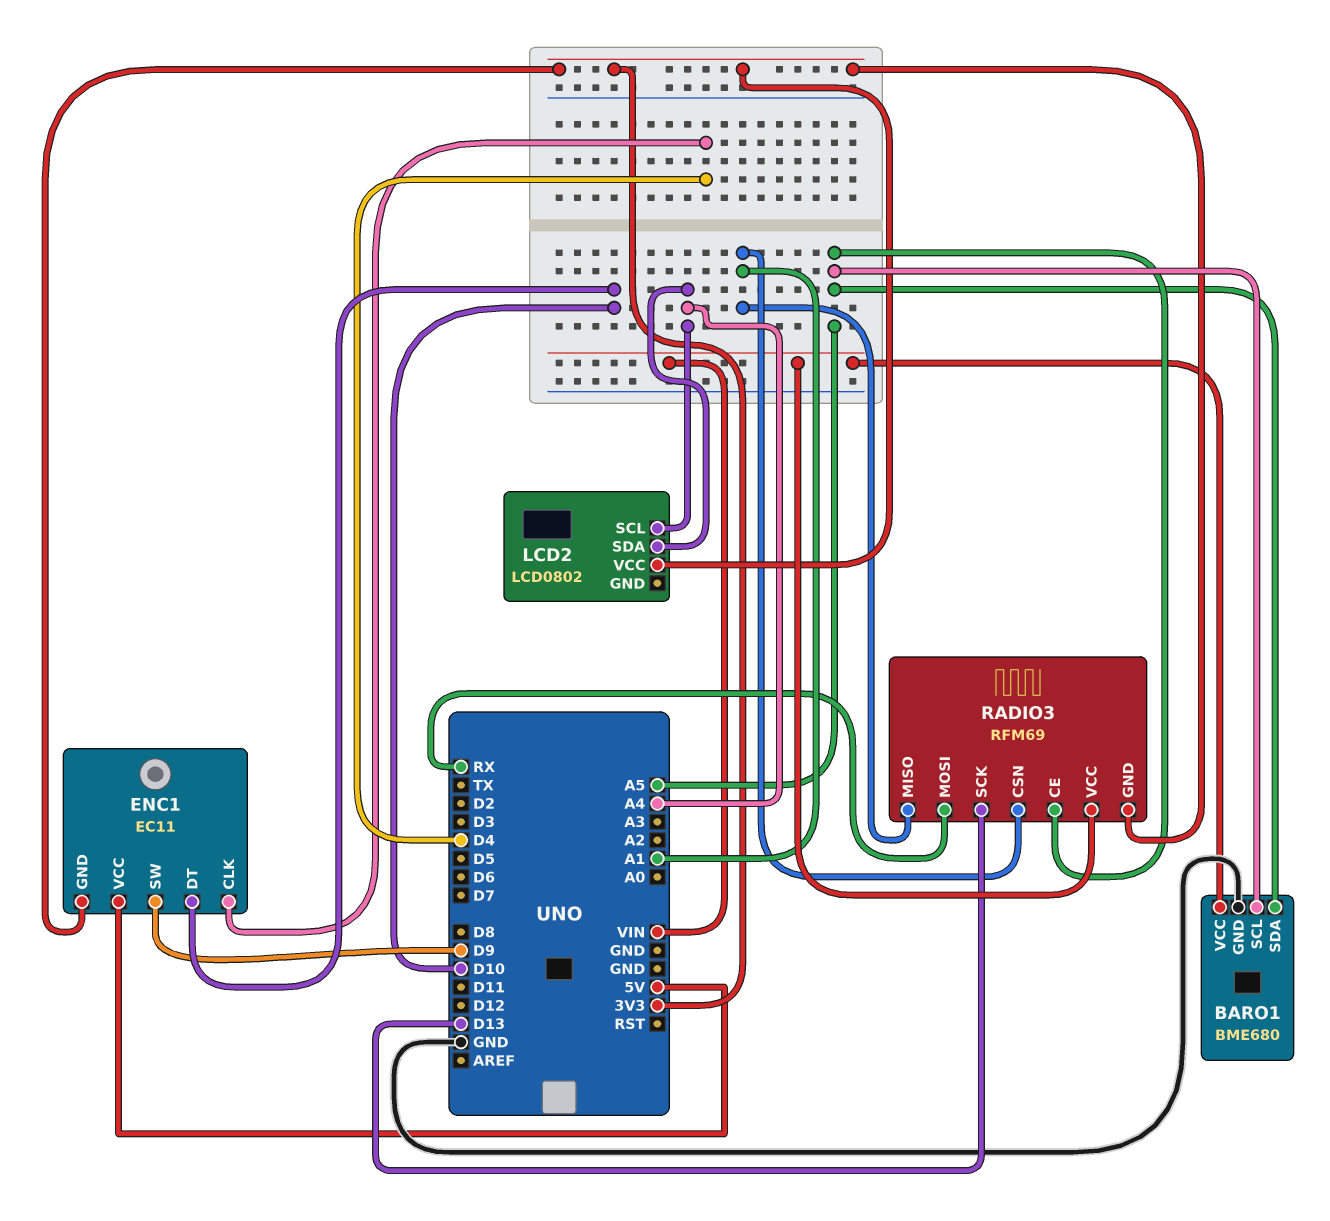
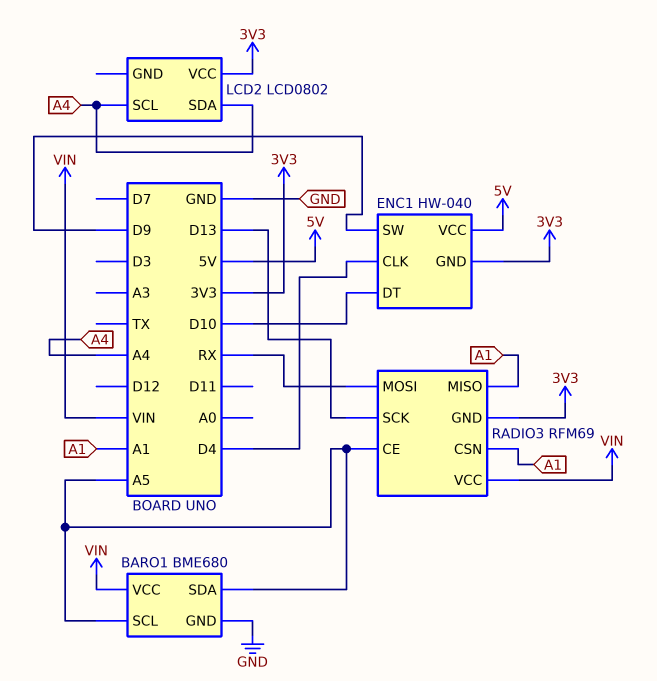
ENC1: EC11 -> HW-040

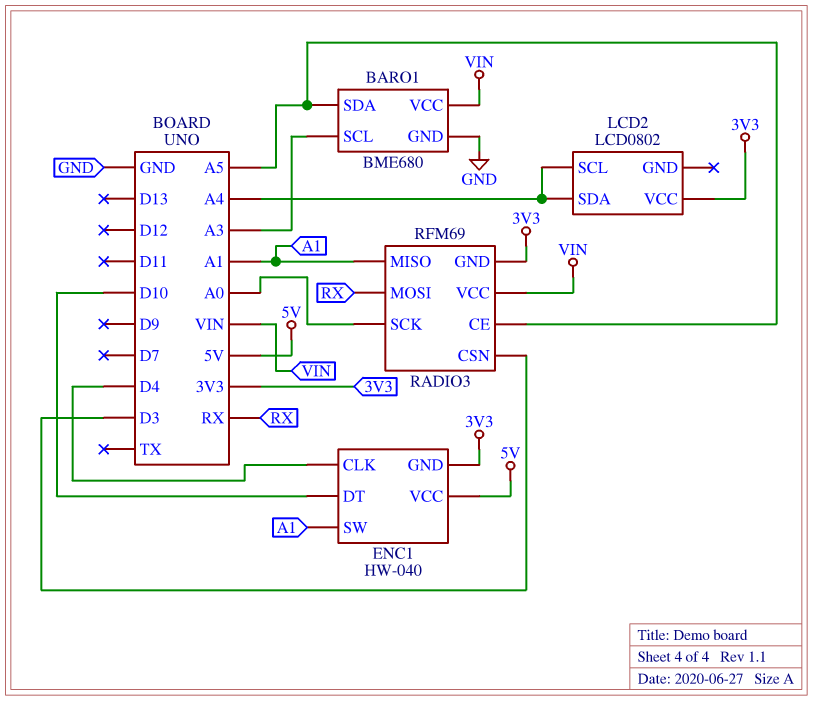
BARO1 pin SCL: A5 -> A3
ENC1 pin SW: D9 -> A1
RADIO3 pin CSN: A1 -> D3
RADIO3 pin SCK: D13 -> A0

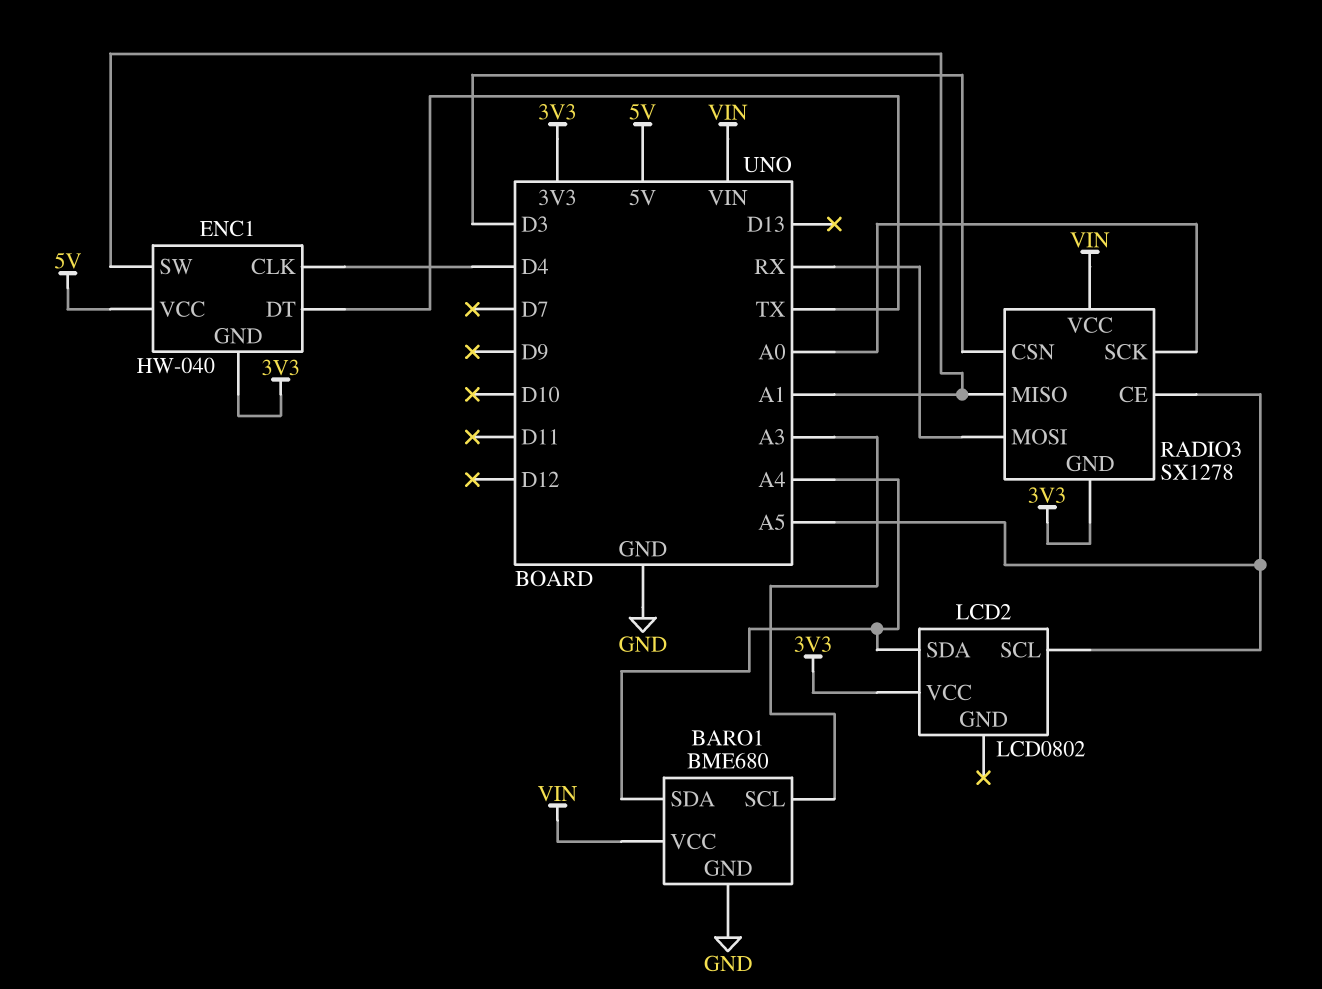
BARO1 pin SDA: A5 -> A4
ENC1 pin DT: D10 -> TX
LCD2 pin SCL: A4 -> A5
RADIO3: RFM69 -> SX1278

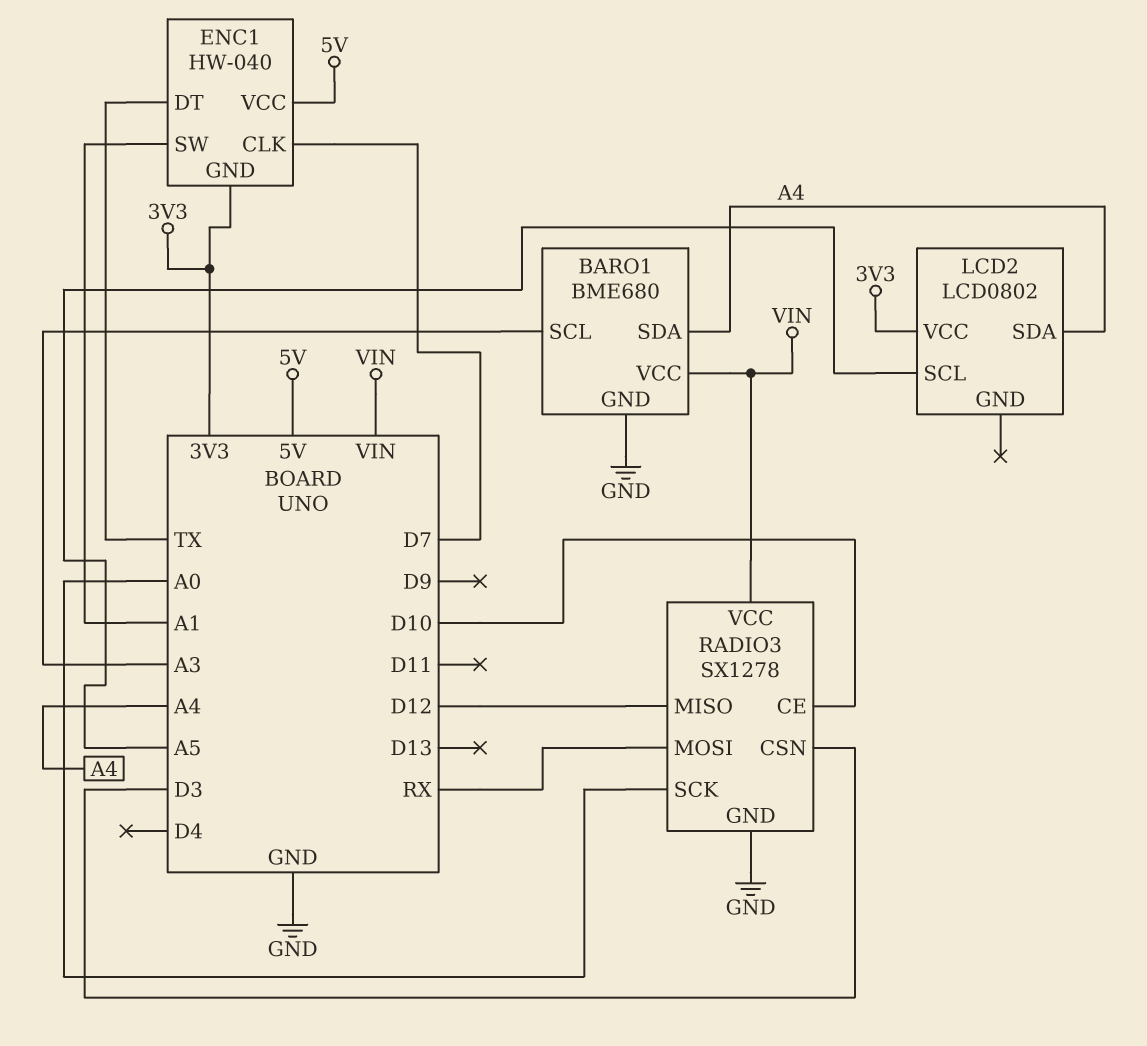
ENC1 pin CLK: D4 -> D7
RADIO3 pin CE: A5 -> D10
RADIO3 pin GND: 3V3 -> GND
RADIO3 pin MISO: A1 -> D12

